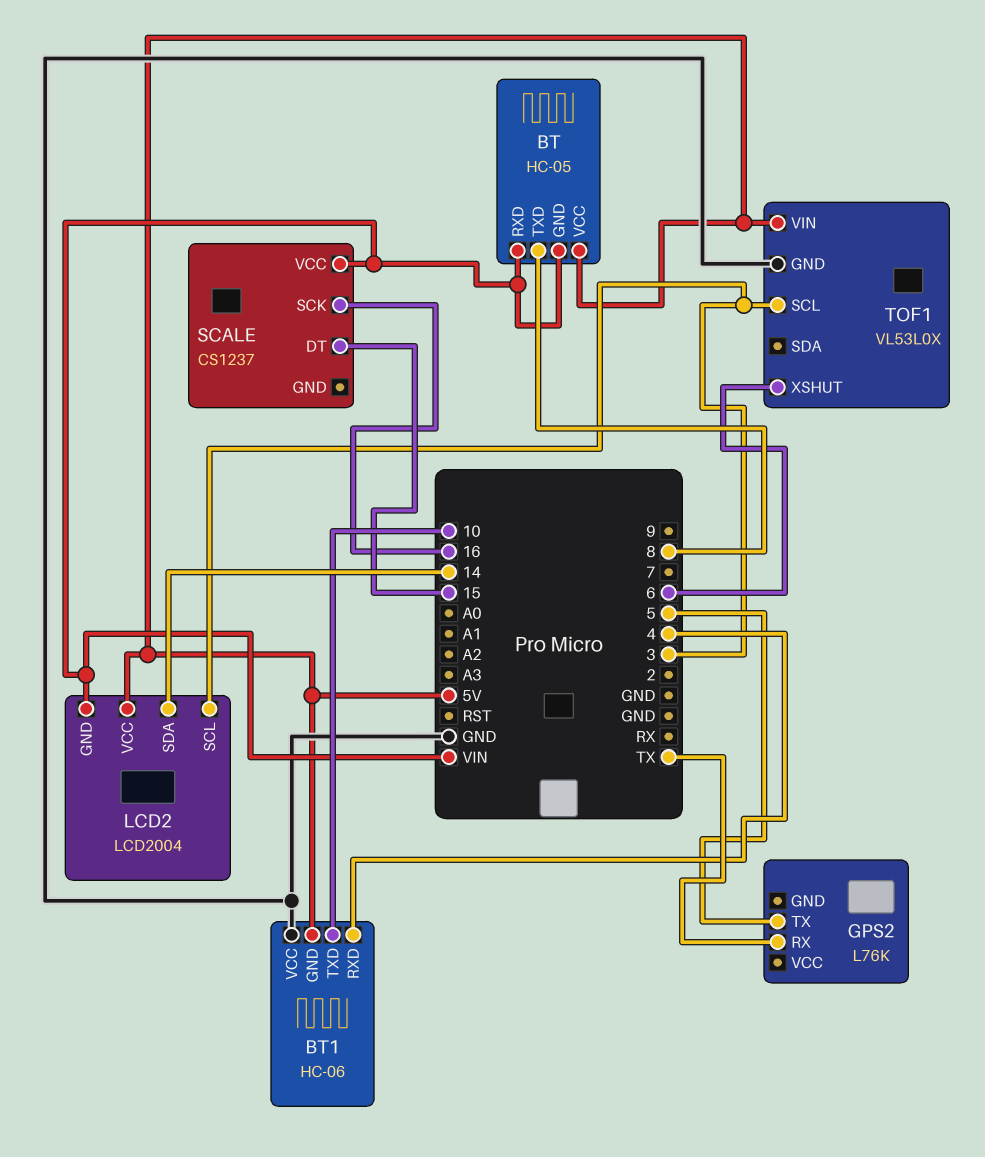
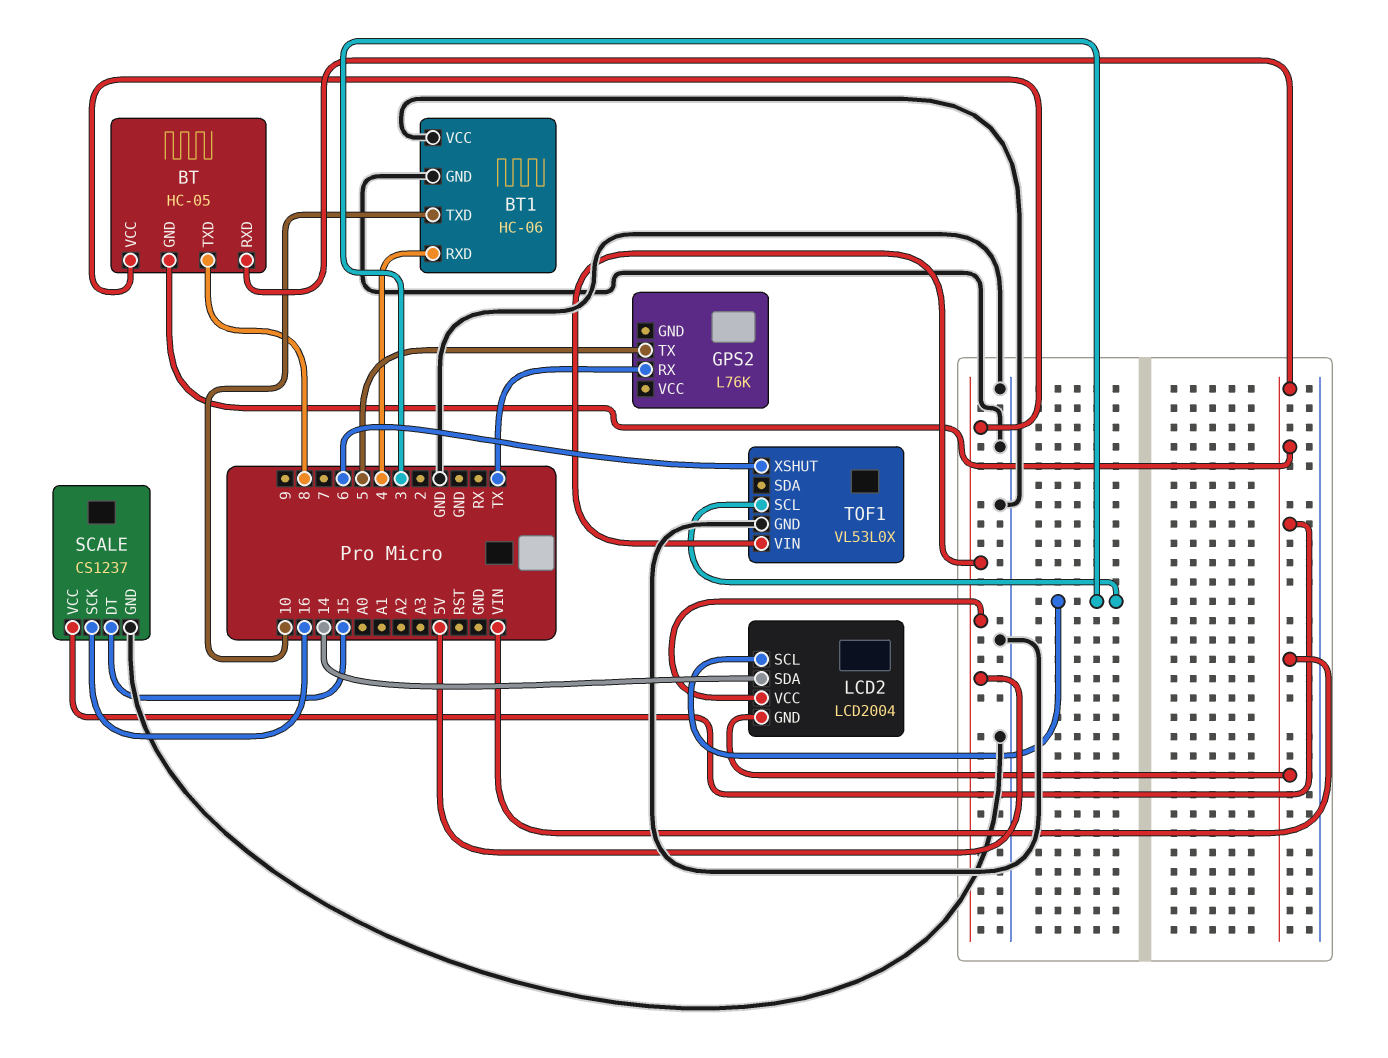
BT1 pin GND: 5V -> GND
SCALE pin GND: none -> GND

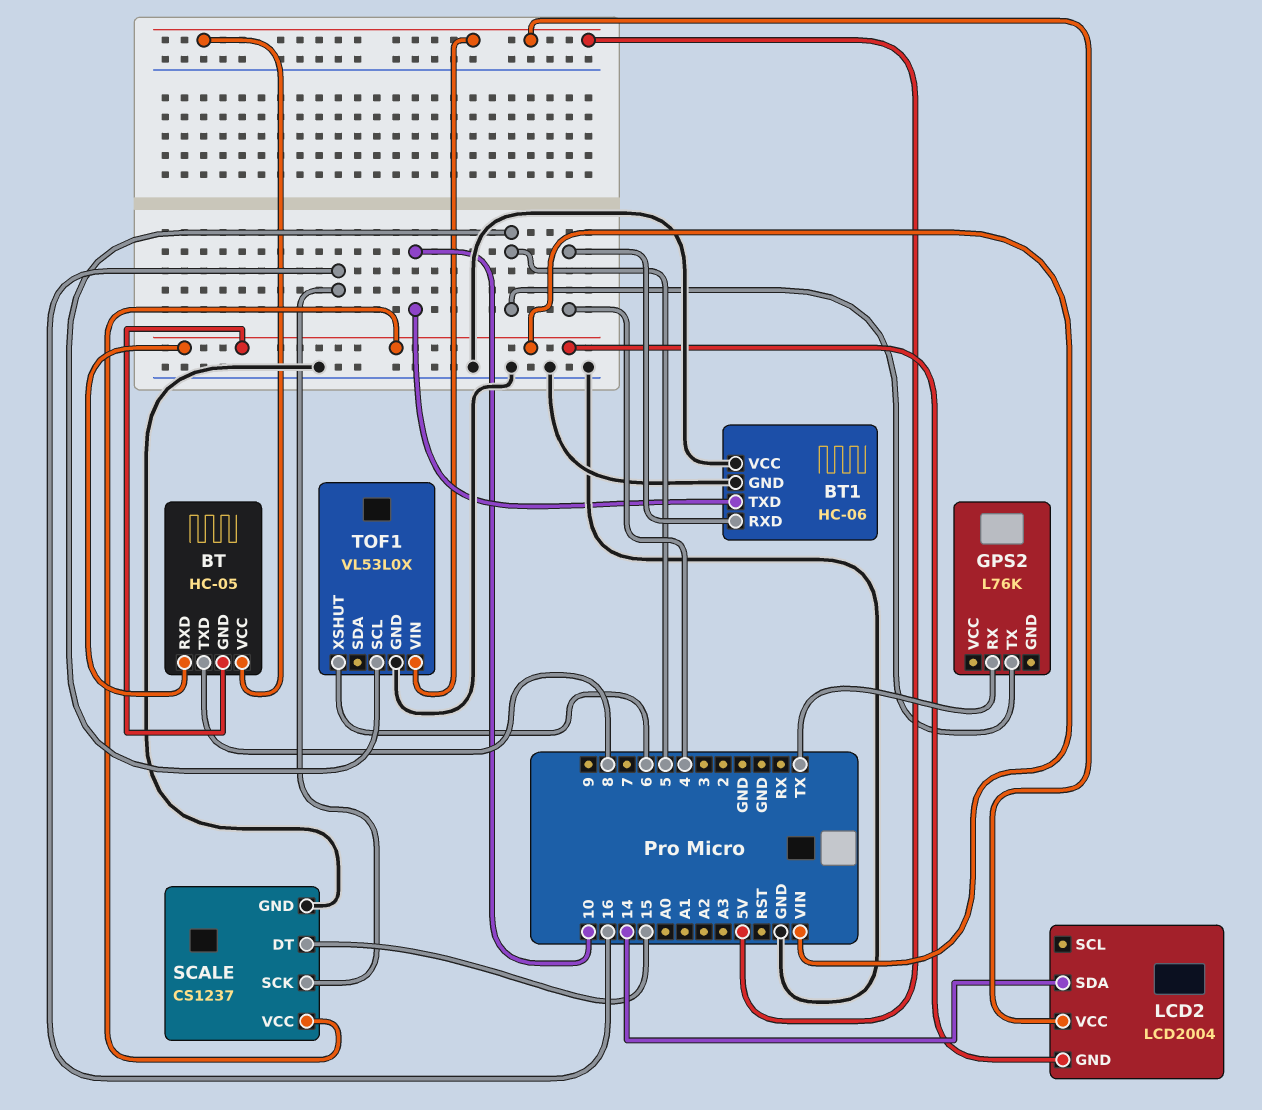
LCD2 pin SCL: 3 -> none
TOF1 pin SCL: 3 -> 5

